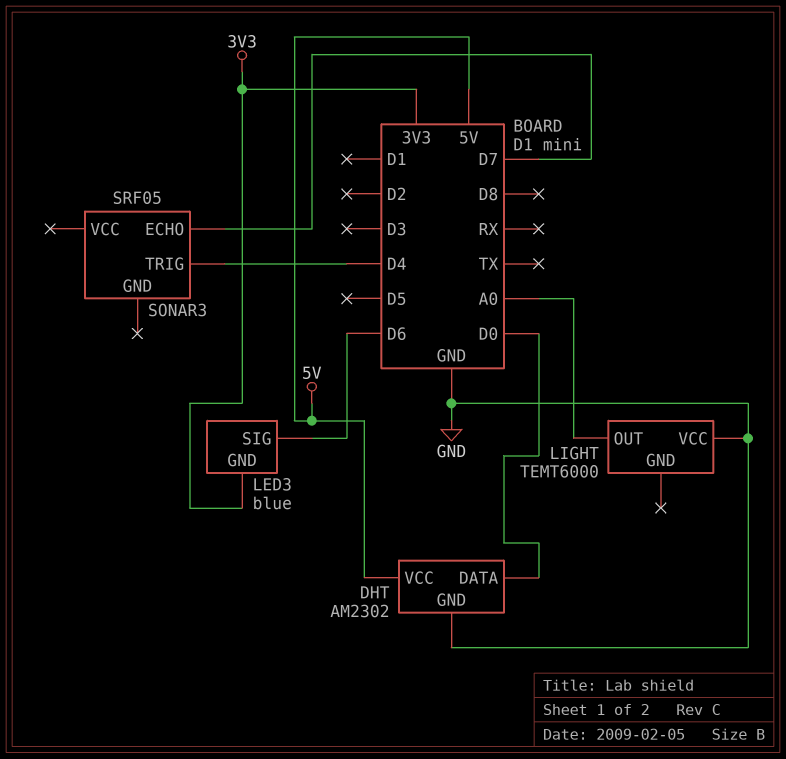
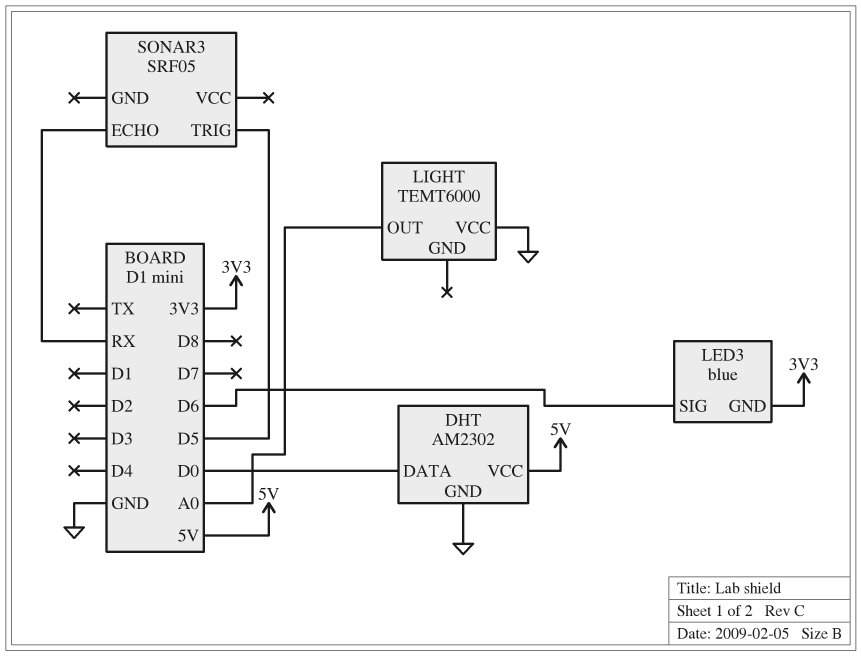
SONAR3 pin ECHO: D7 -> RX
SONAR3 pin TRIG: D4 -> D5

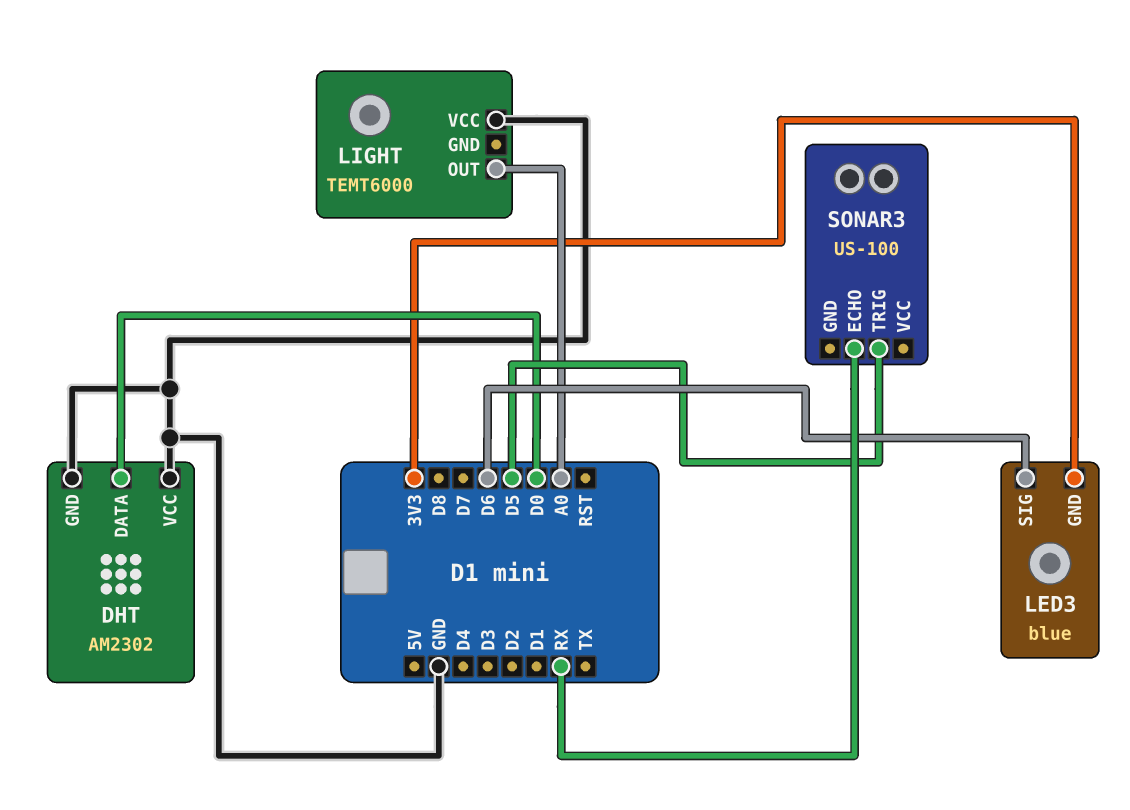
DHT pin VCC: 5V -> GND
SONAR3: SRF05 -> US-100

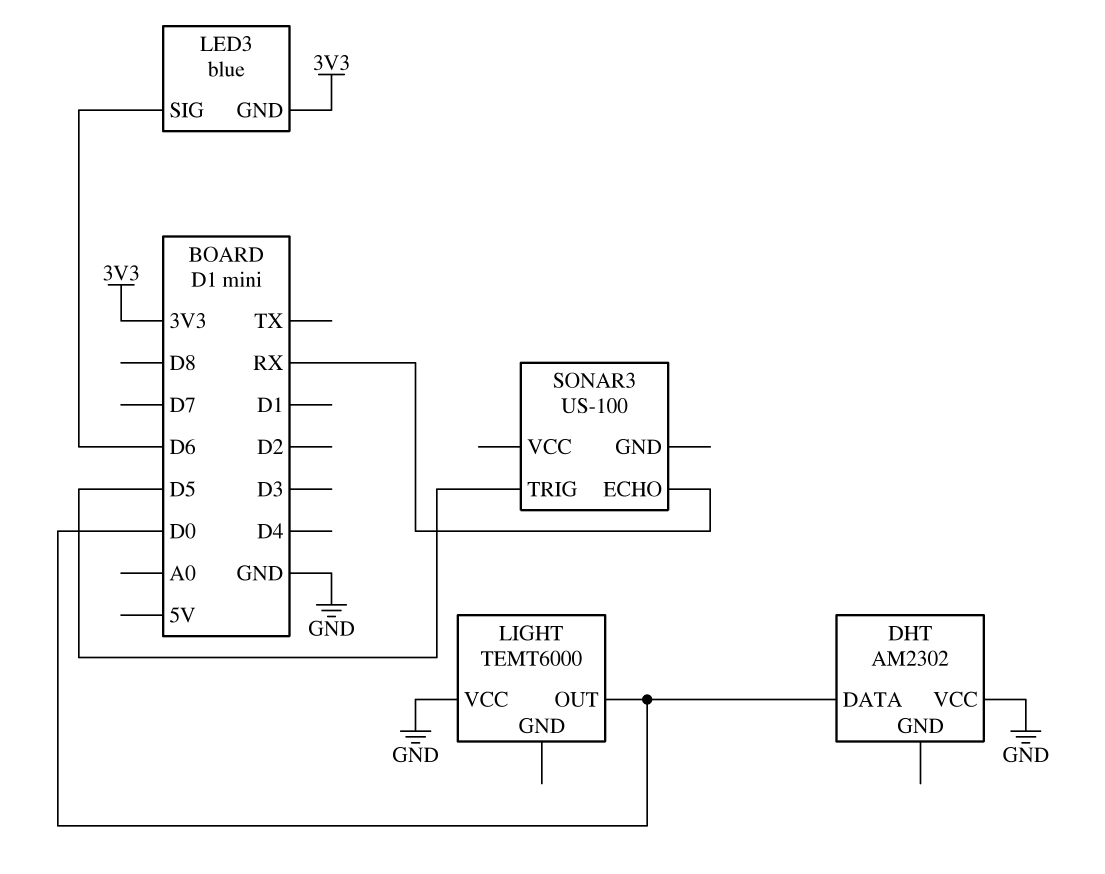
DHT pin GND: GND -> none
LIGHT pin OUT: A0 -> D0

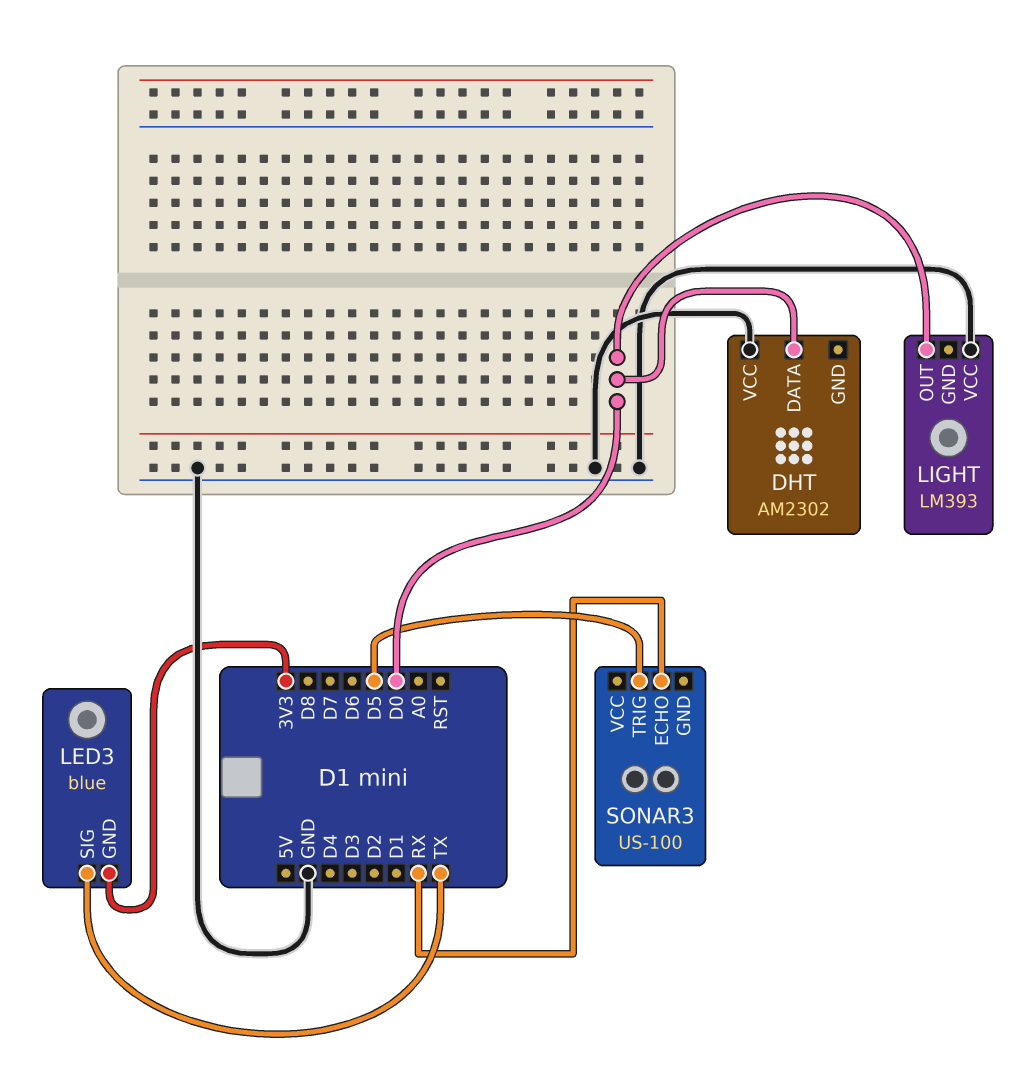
LED3 pin SIG: D6 -> TX
LIGHT: TEMT6000 -> LM393

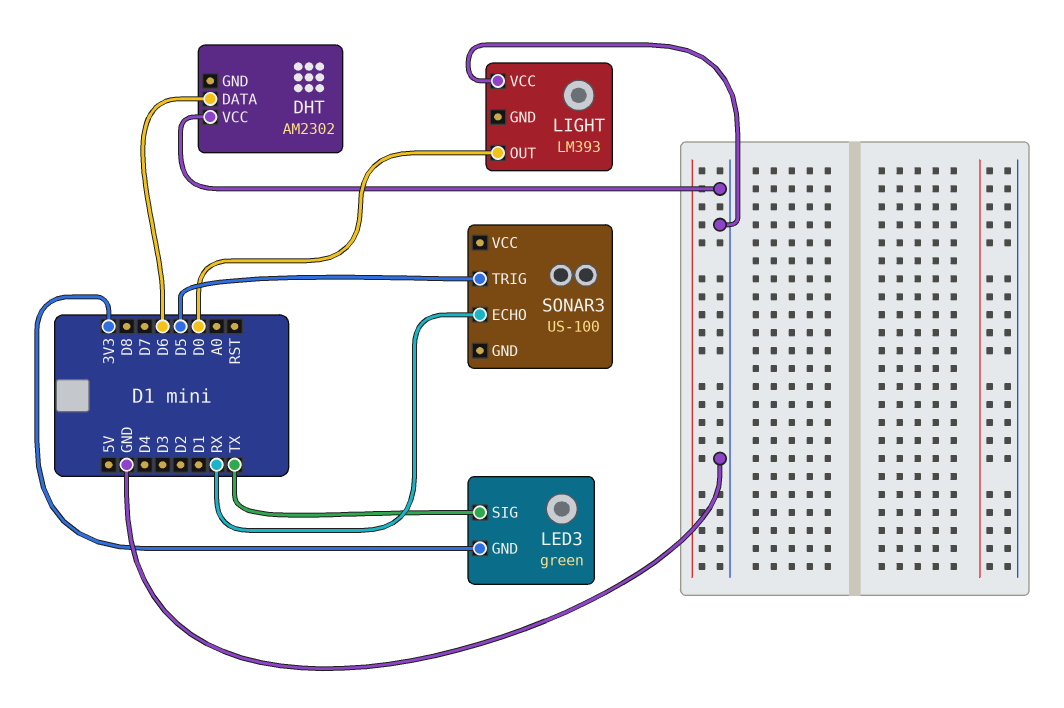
DHT pin DATA: D0 -> D6
LED3: blue -> green

